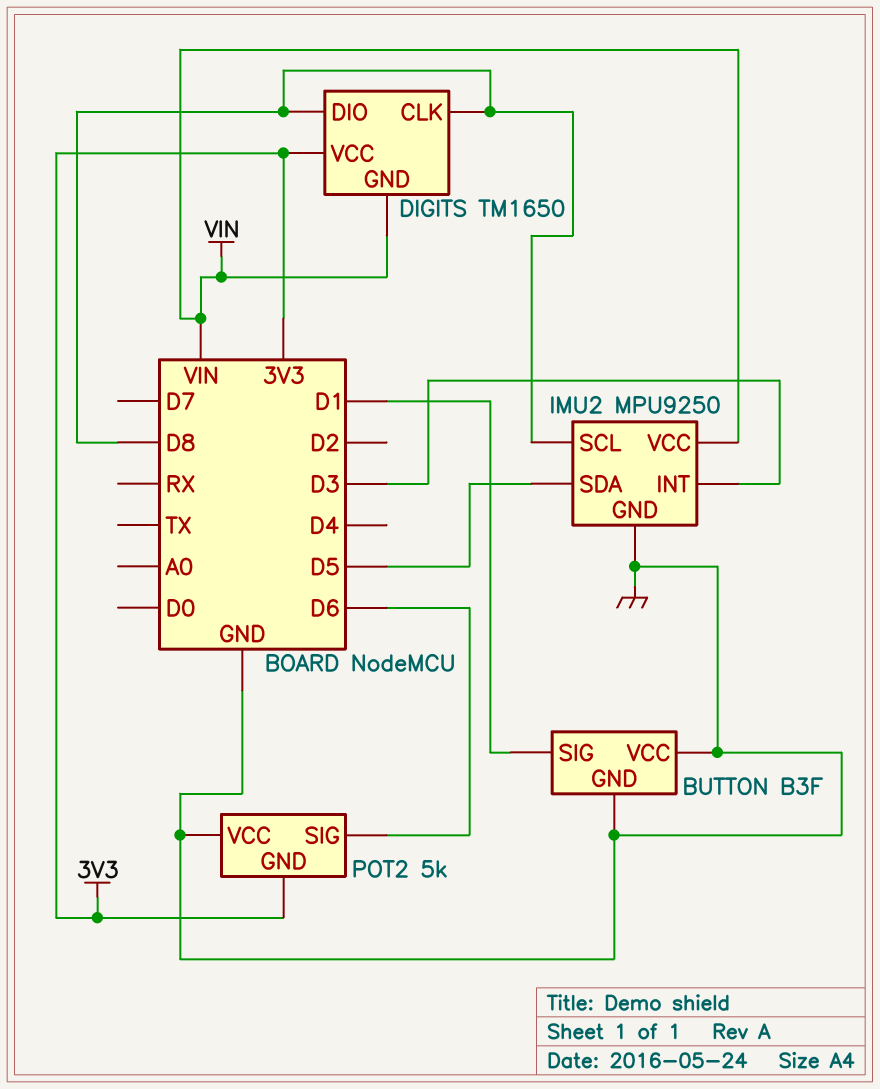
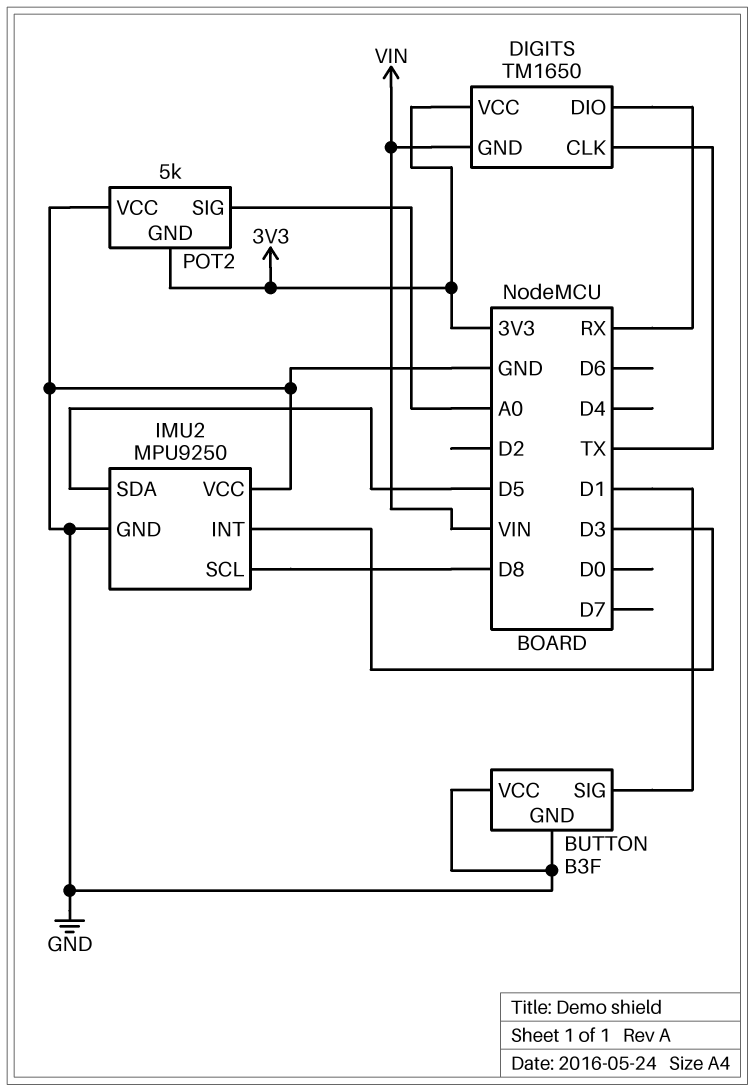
DIGITS pin CLK: D8 -> TX
DIGITS pin DIO: D8 -> RX
IMU2 pin VCC: VIN -> GND
POT2 pin SIG: D6 -> A0

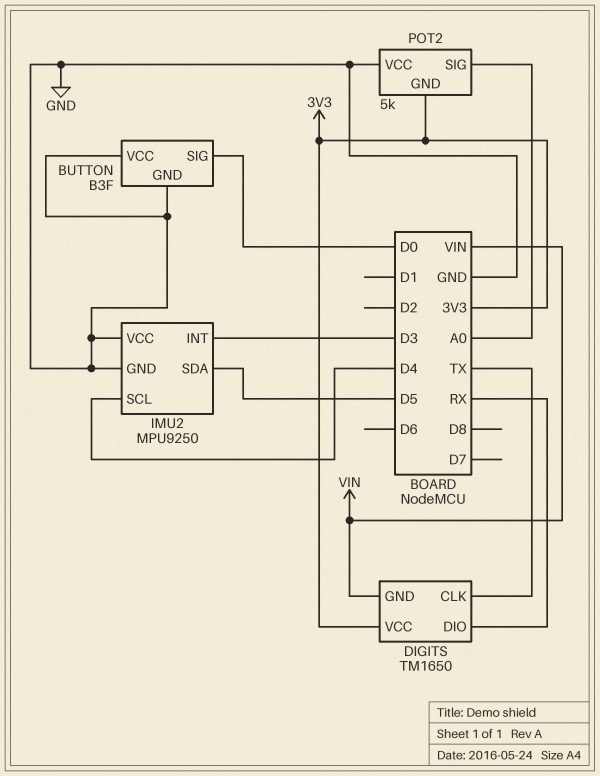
BUTTON pin SIG: D1 -> D0
IMU2 pin SCL: D8 -> D4

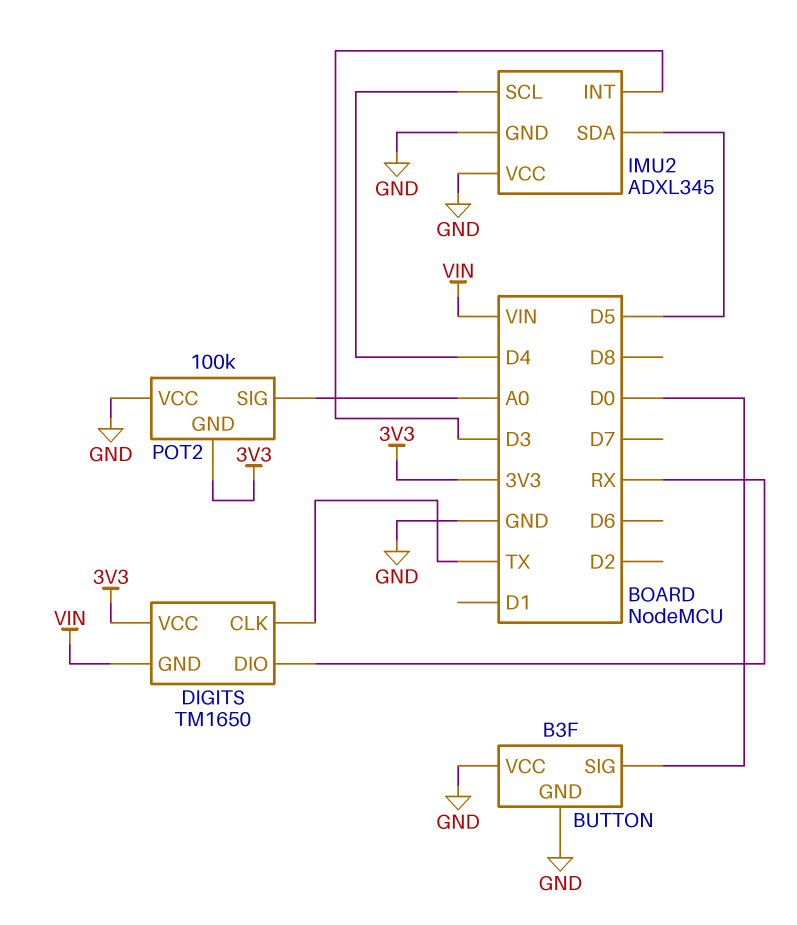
IMU2: MPU9250 -> ADXL345
POT2: 5k -> 100k

